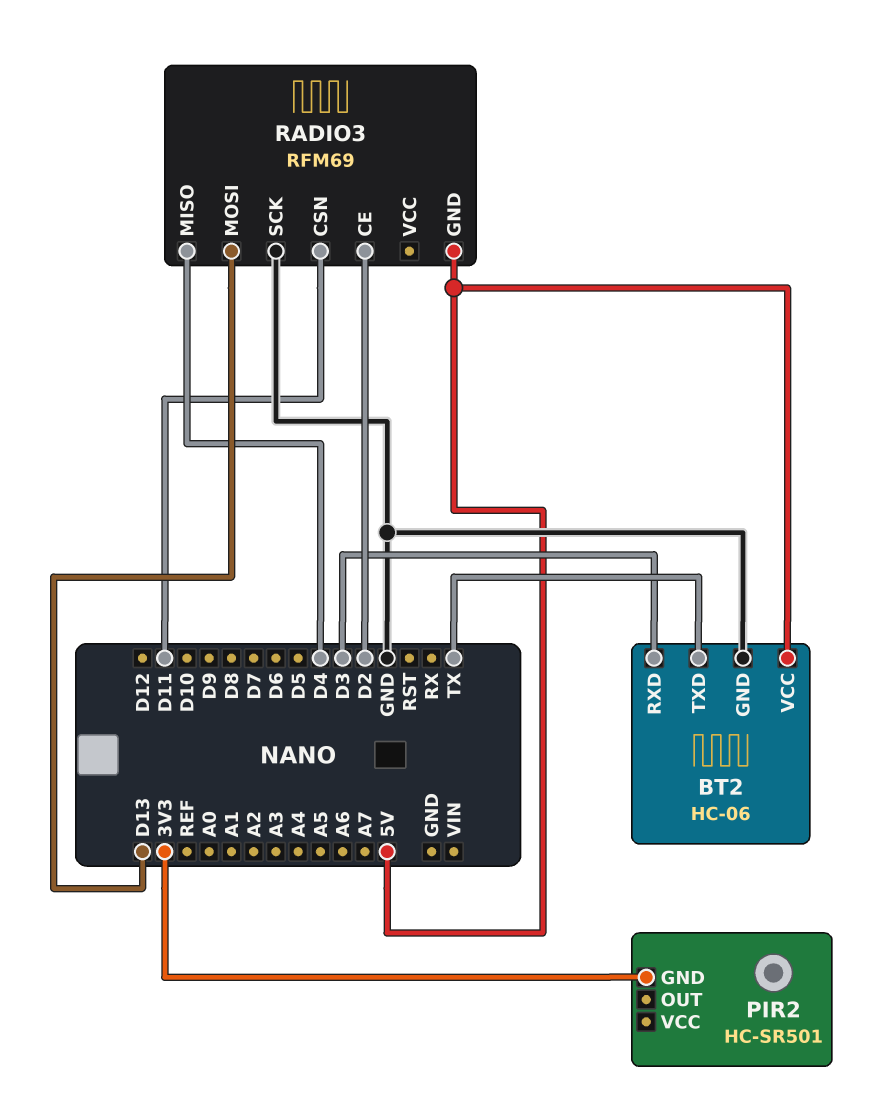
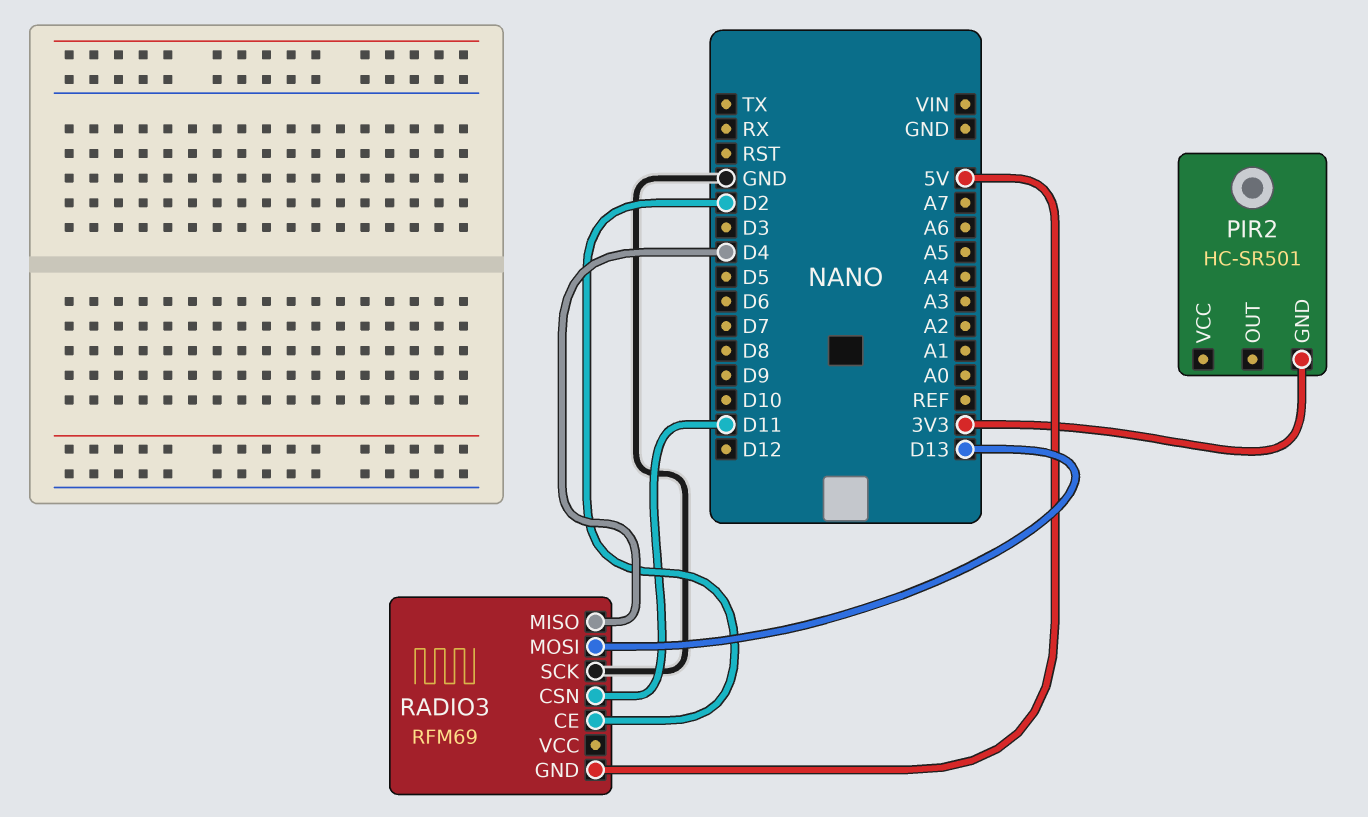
BT2: HC-06 -> none
BT2 pin GND: GND -> none
BT2 pin RXD: D3 -> none
BT2 pin TXD: TX -> none
BT2 pin VCC: 5V -> none

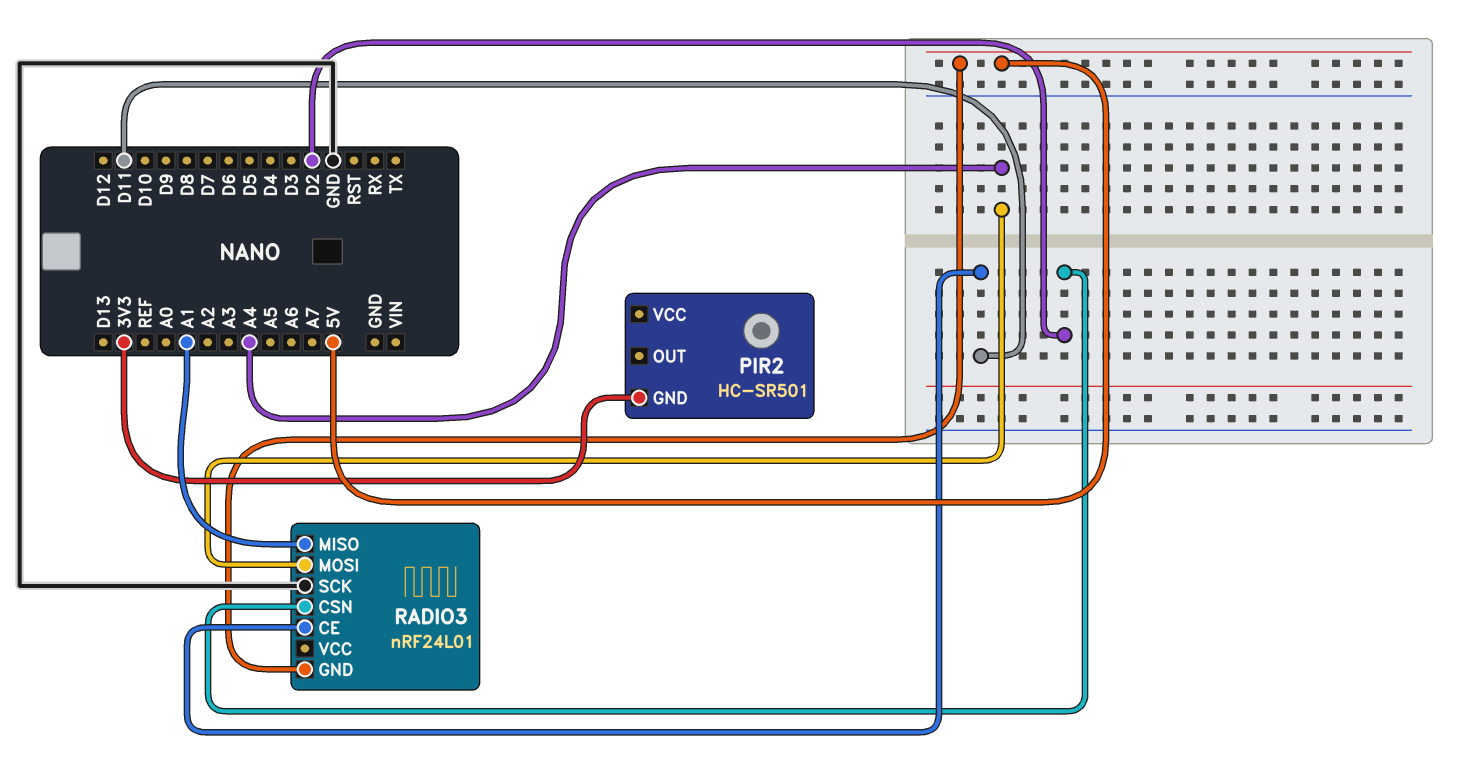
RADIO3: RFM69 -> nRF24L01
RADIO3 pin CE: D2 -> D11
RADIO3 pin CSN: D11 -> D2
RADIO3 pin MISO: D4 -> A1
RADIO3 pin MOSI: D13 -> A4

